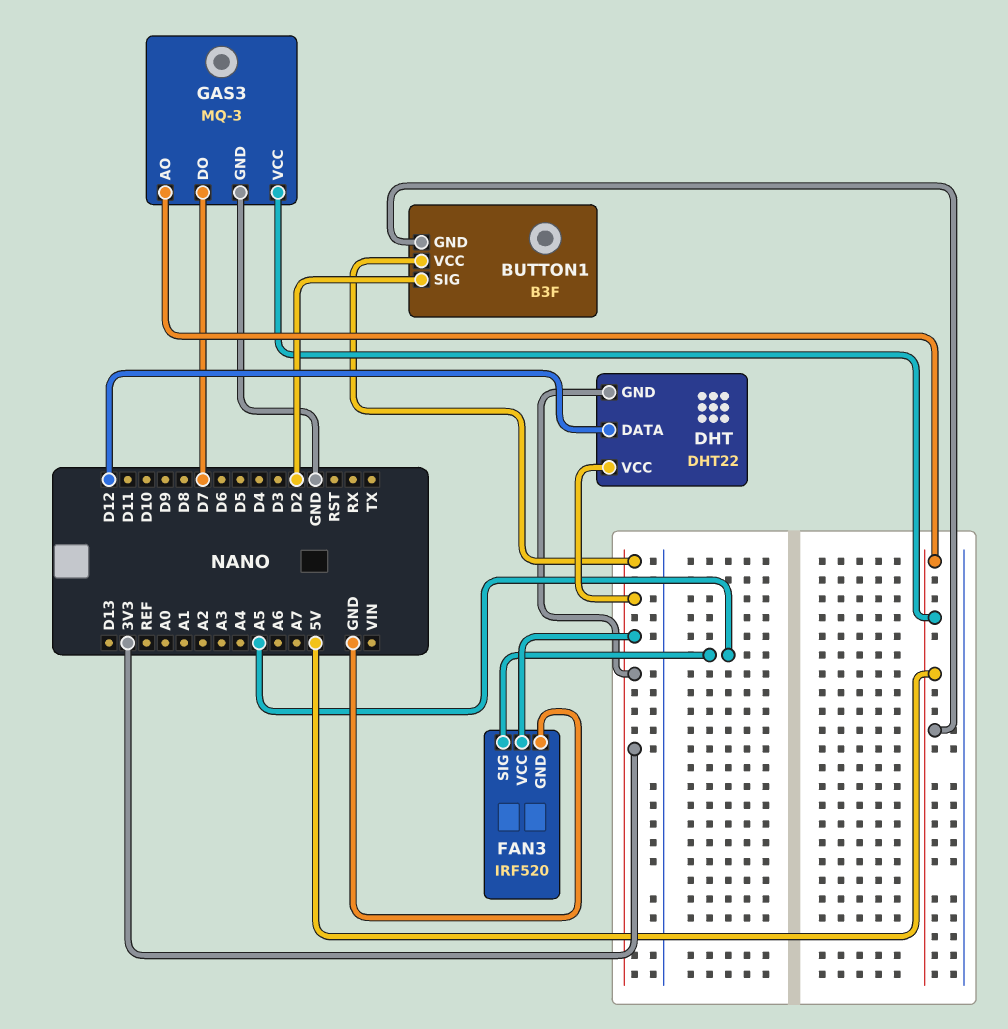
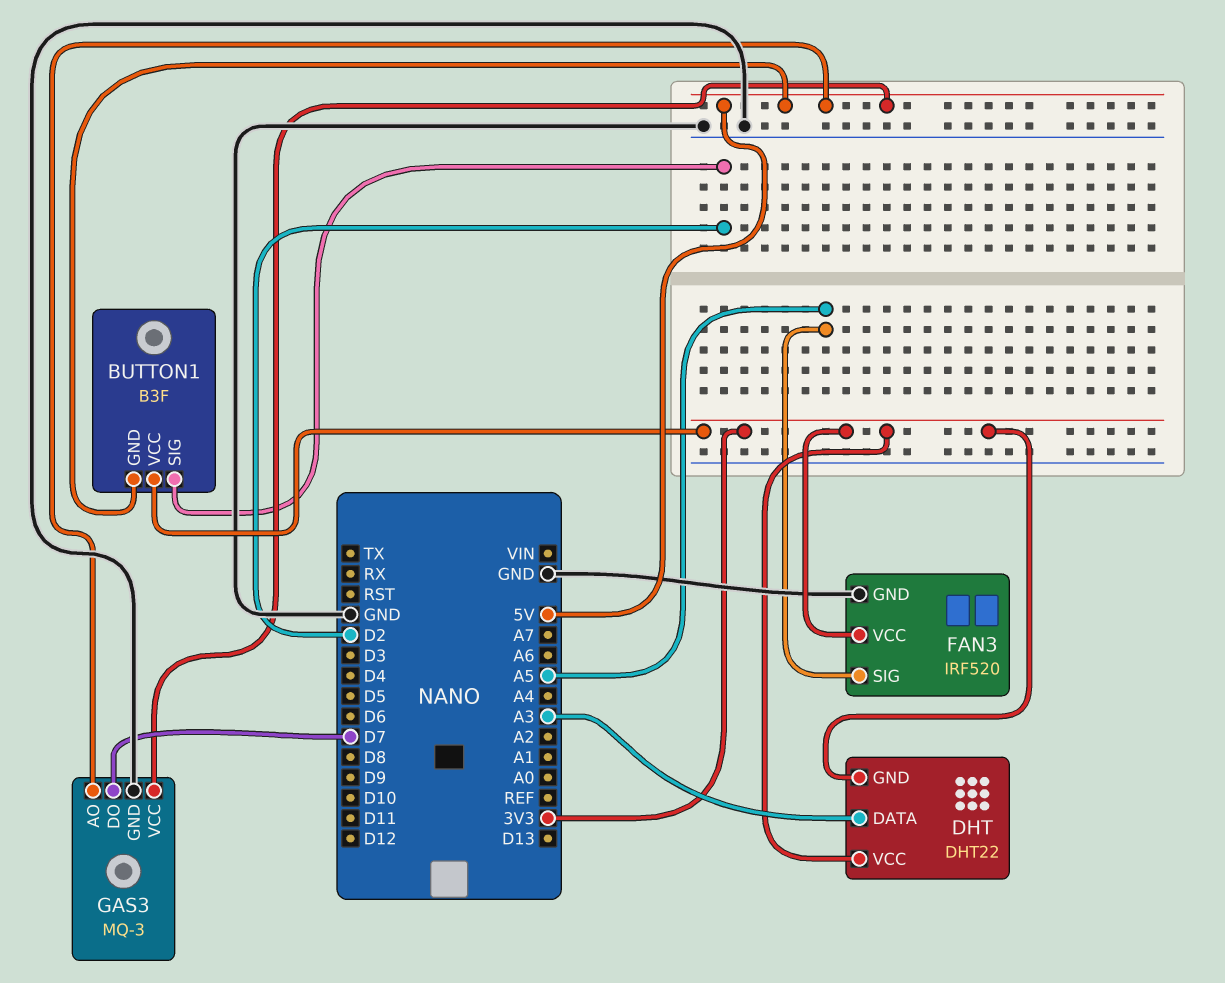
DHT pin DATA: D12 -> A3

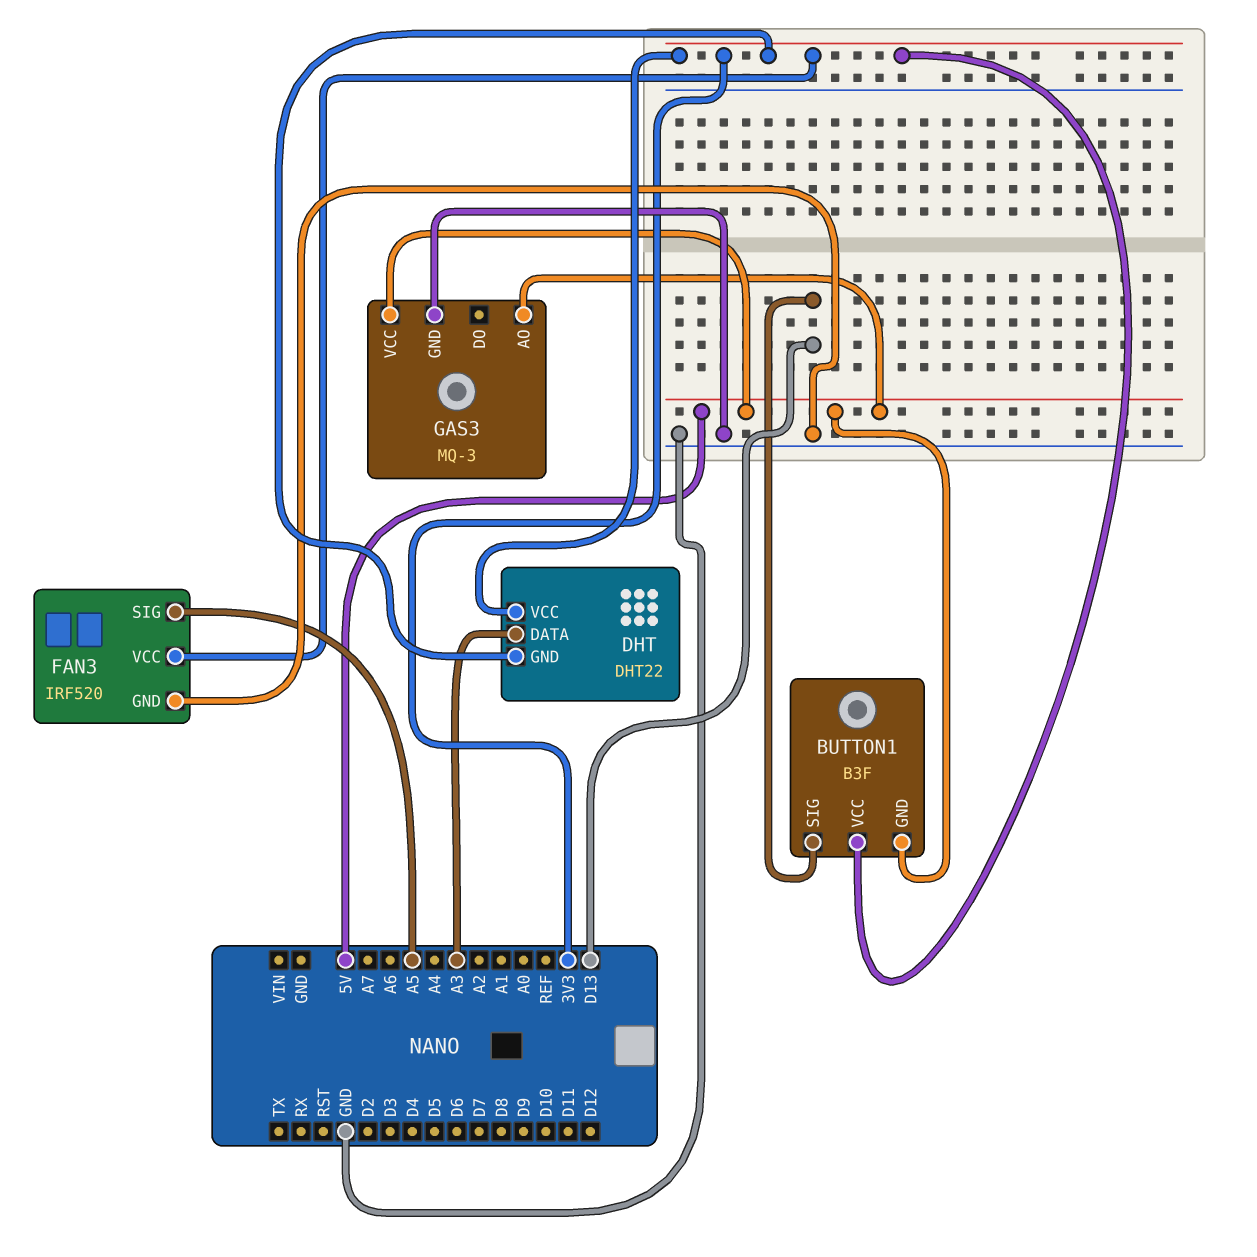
BUTTON1 pin SIG: D2 -> D13
GAS3 pin DO: D7 -> none

